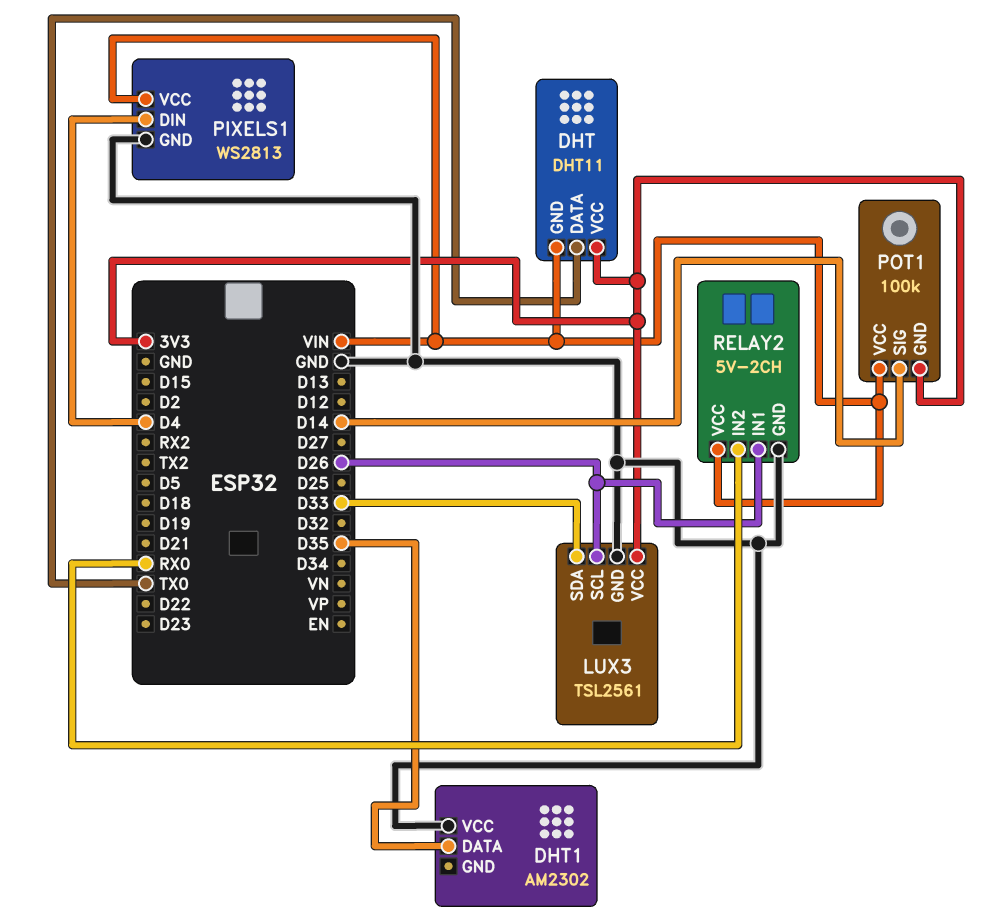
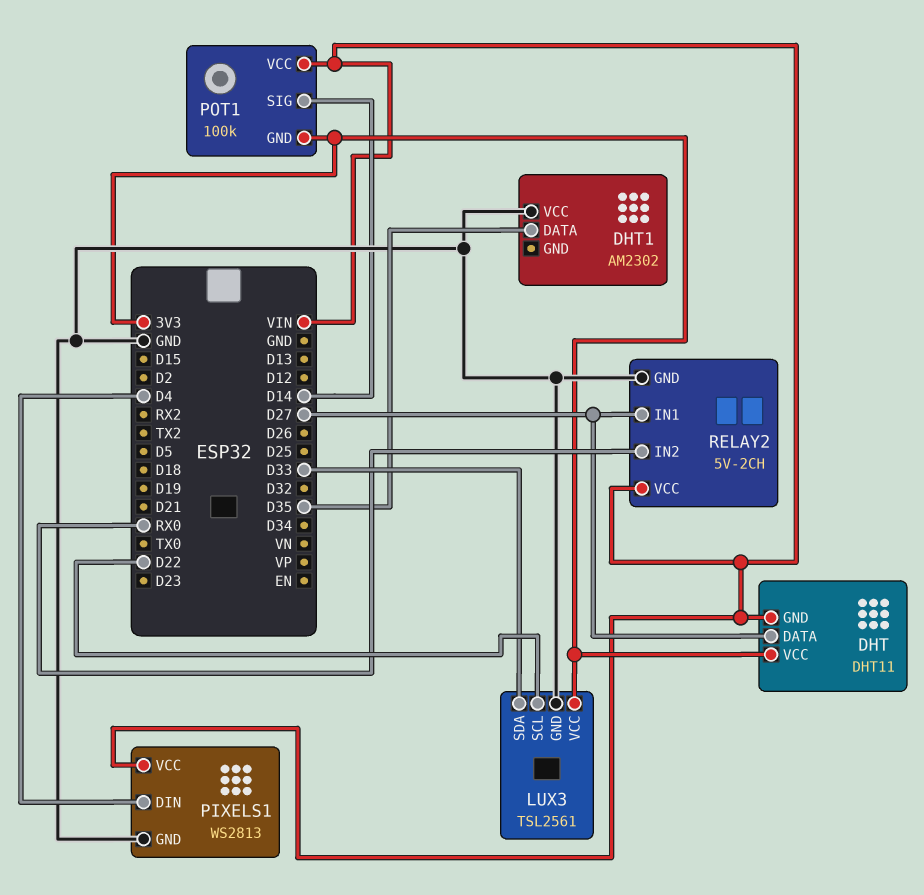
DHT pin DATA: TX0 -> D27
LUX3 pin SCL: D26 -> D22
RELAY2 pin IN1: D26 -> D27

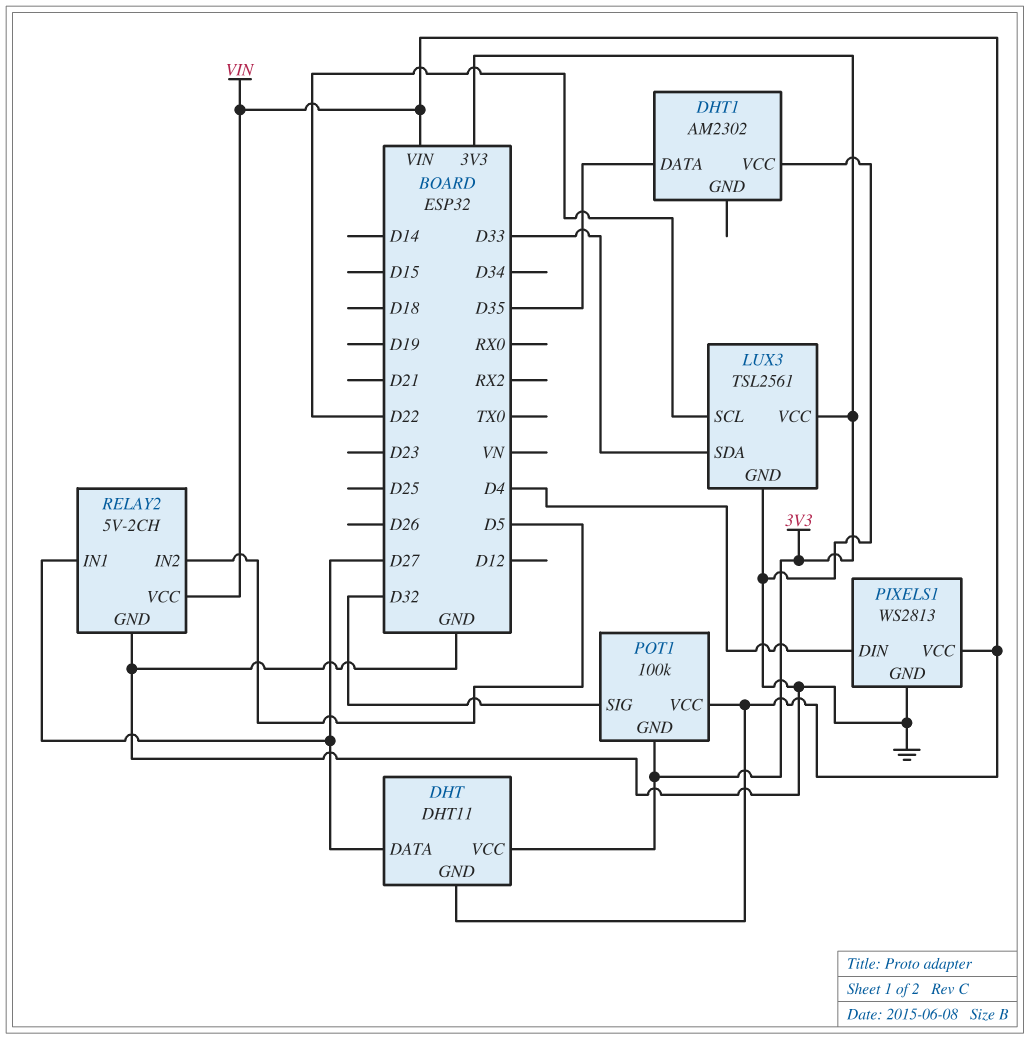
POT1 pin SIG: D14 -> D32
RELAY2 pin IN2: RX0 -> D5

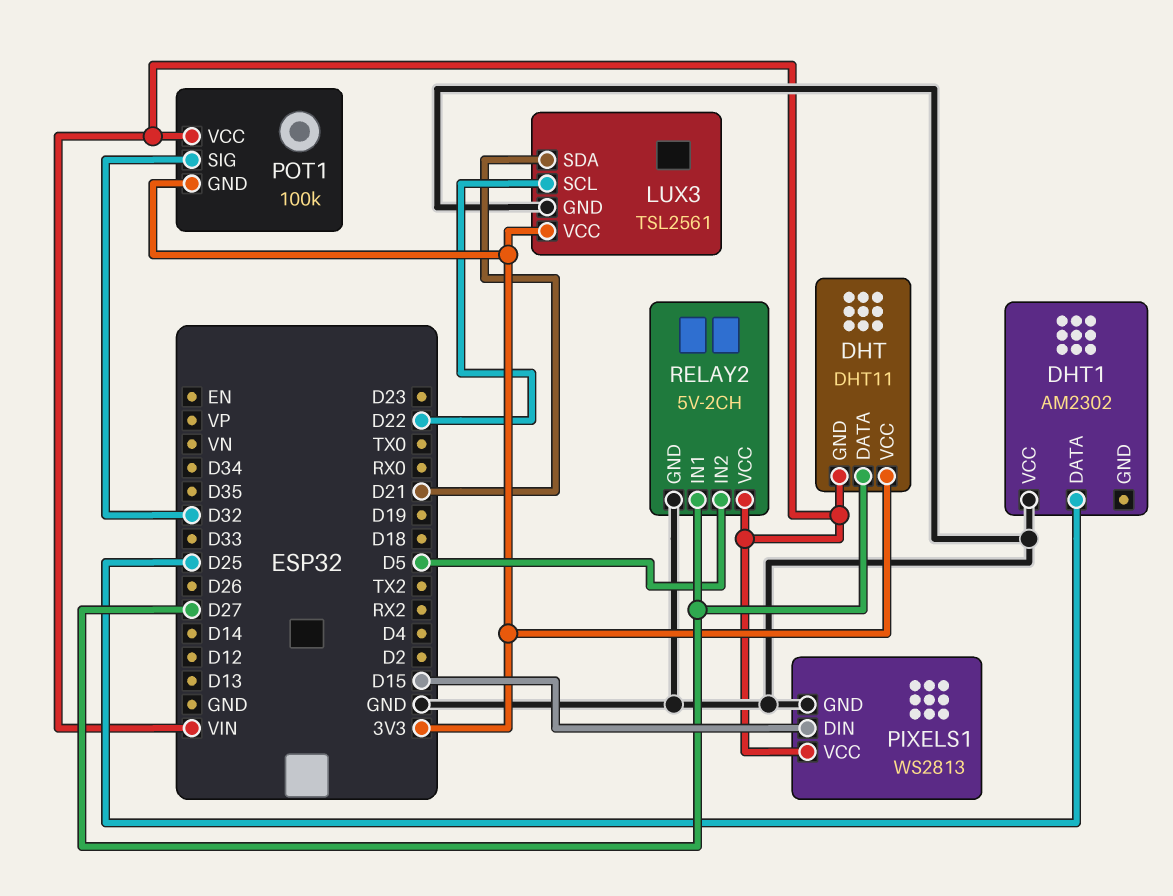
DHT1 pin DATA: D35 -> D25
LUX3 pin SDA: D33 -> D21
PIXELS1 pin DIN: D4 -> D15

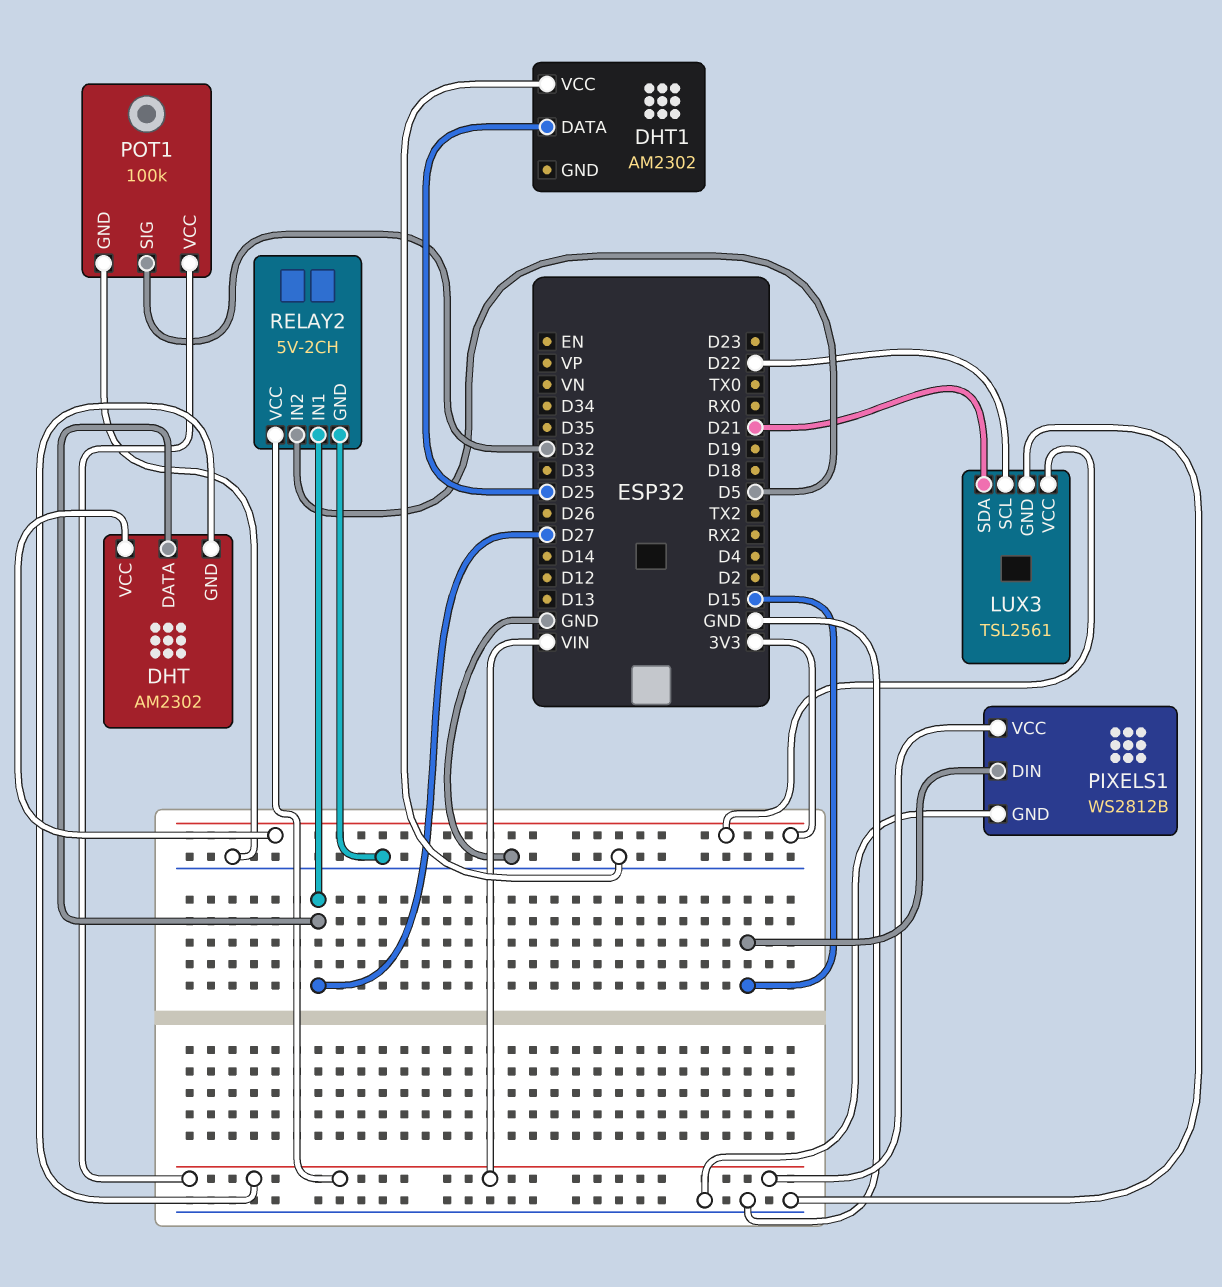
DHT: DHT11 -> AM2302
PIXELS1: WS2813 -> WS2812B
POT1 pin GND: 3V3 -> GND

